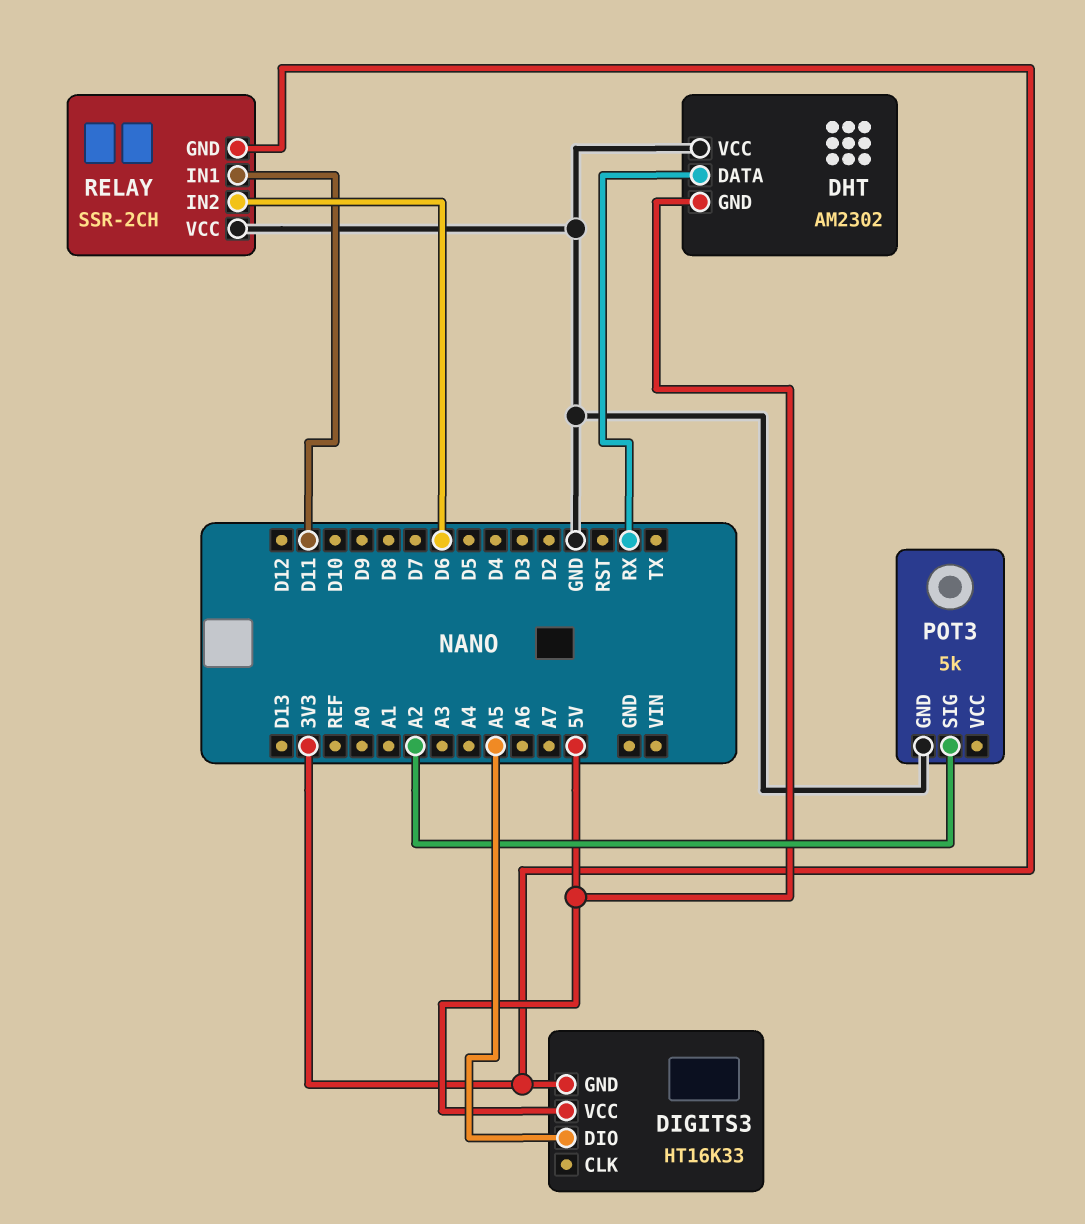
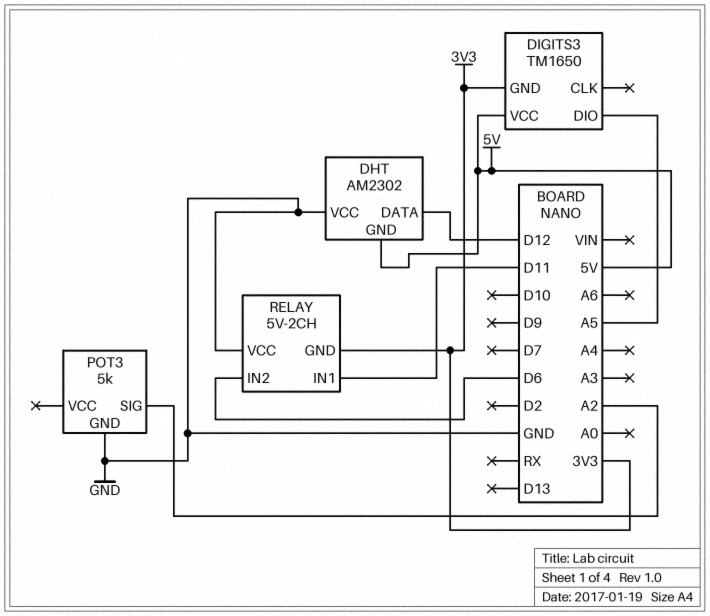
DHT pin DATA: RX -> D12
DIGITS3: HT16K33 -> TM1650
RELAY: SSR-2CH -> 5V-2CH

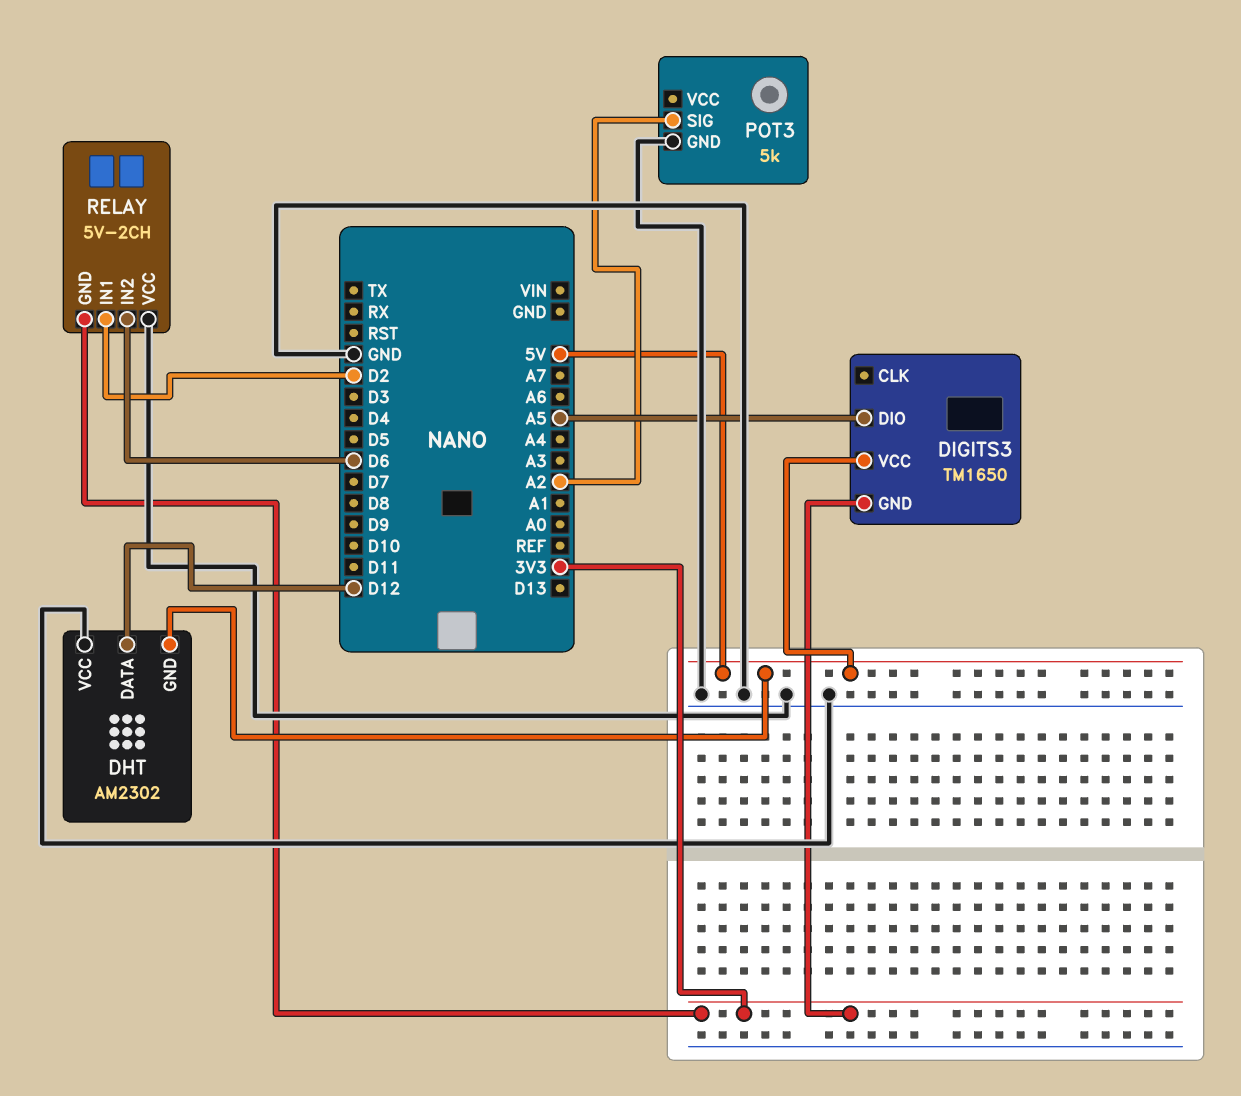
RELAY pin IN1: D11 -> D2

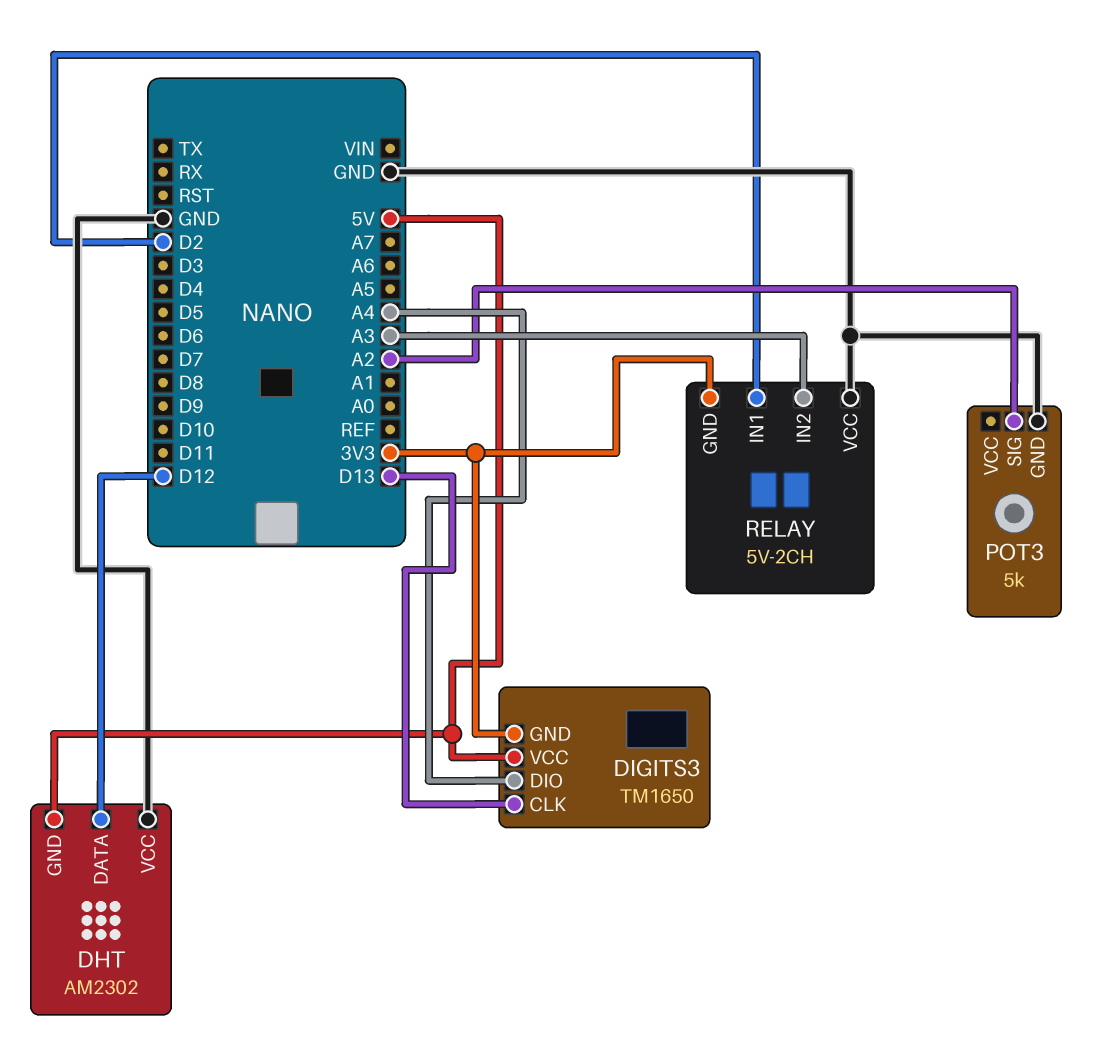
DIGITS3 pin CLK: none -> D13
DIGITS3 pin DIO: A5 -> A4
RELAY pin IN2: D6 -> A3

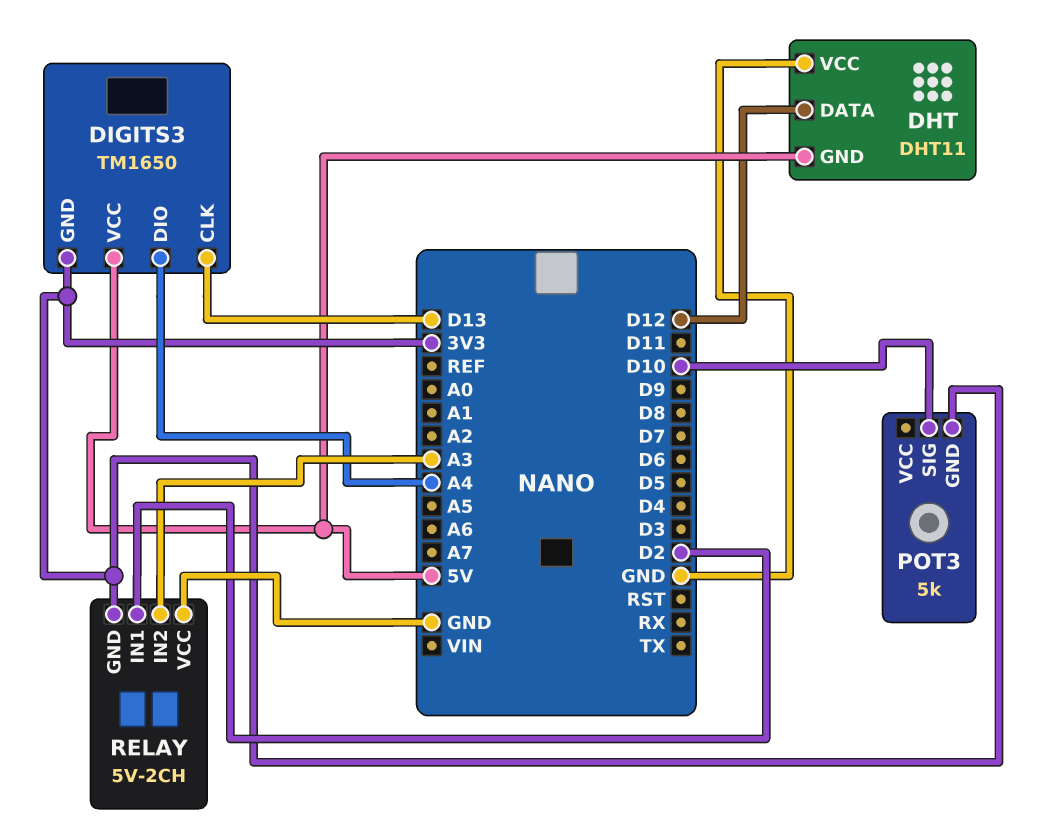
DHT: AM2302 -> DHT11
POT3 pin GND: GND -> 3V3
POT3 pin SIG: A2 -> D10

